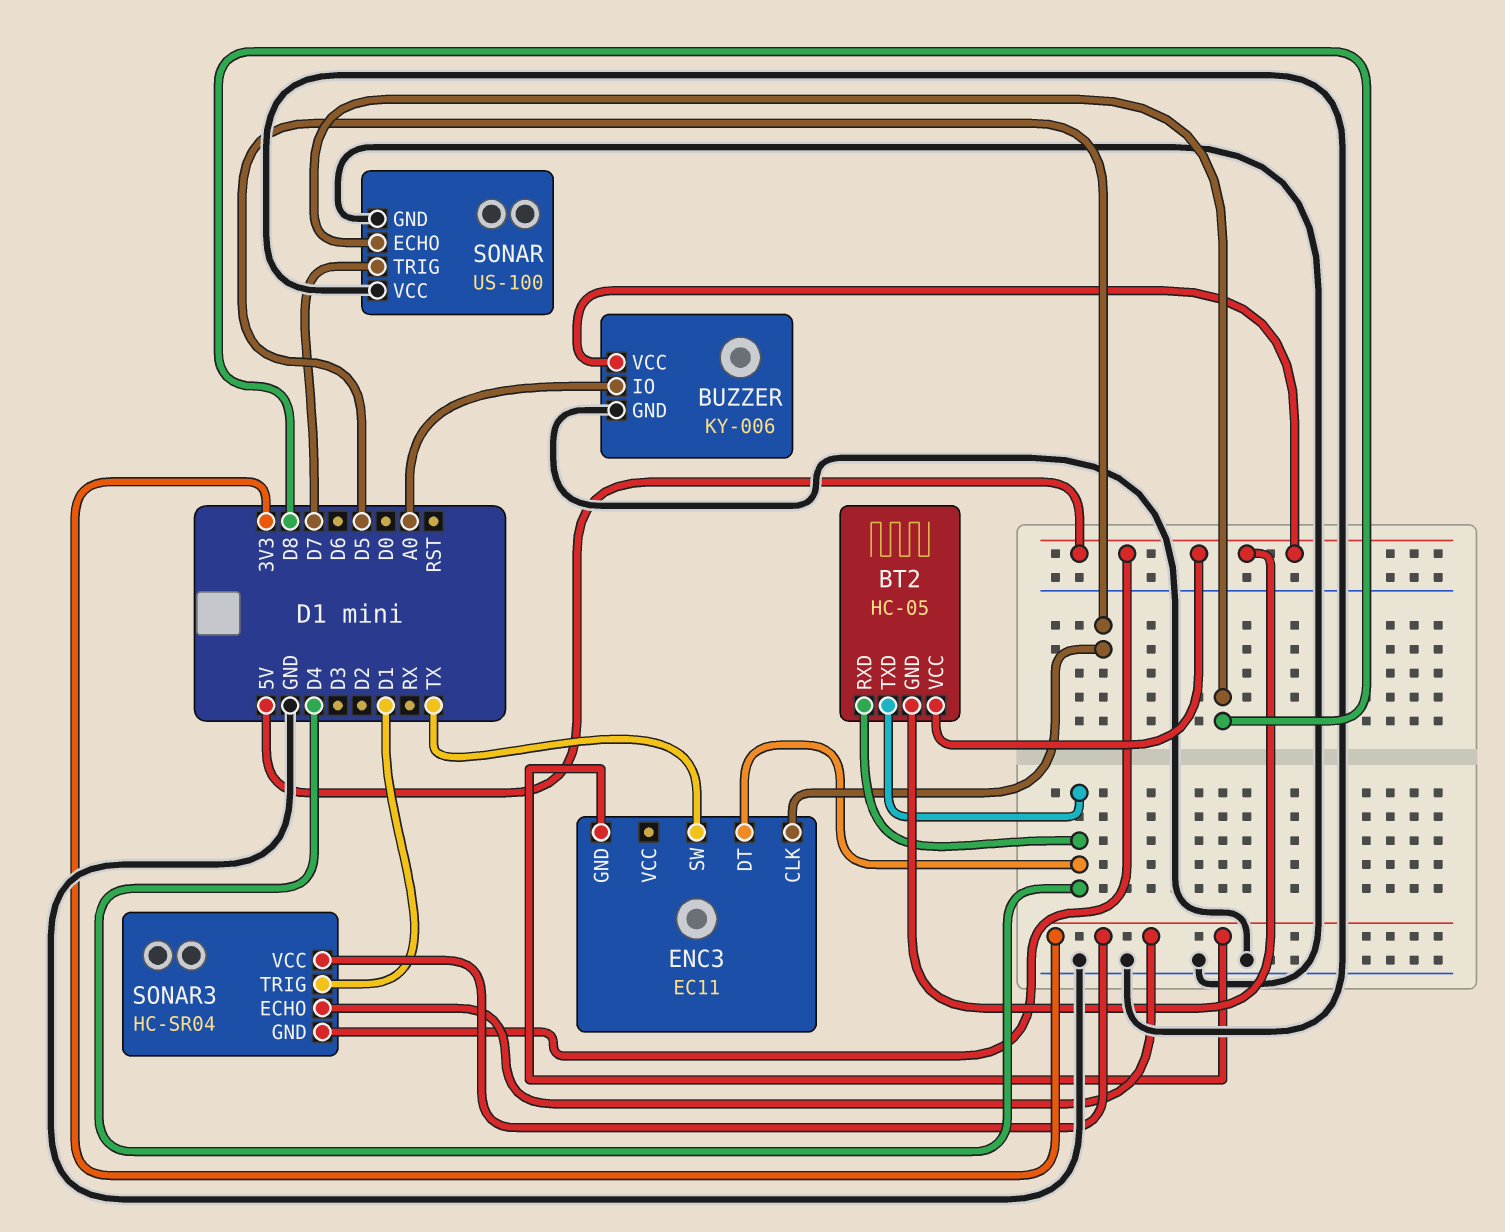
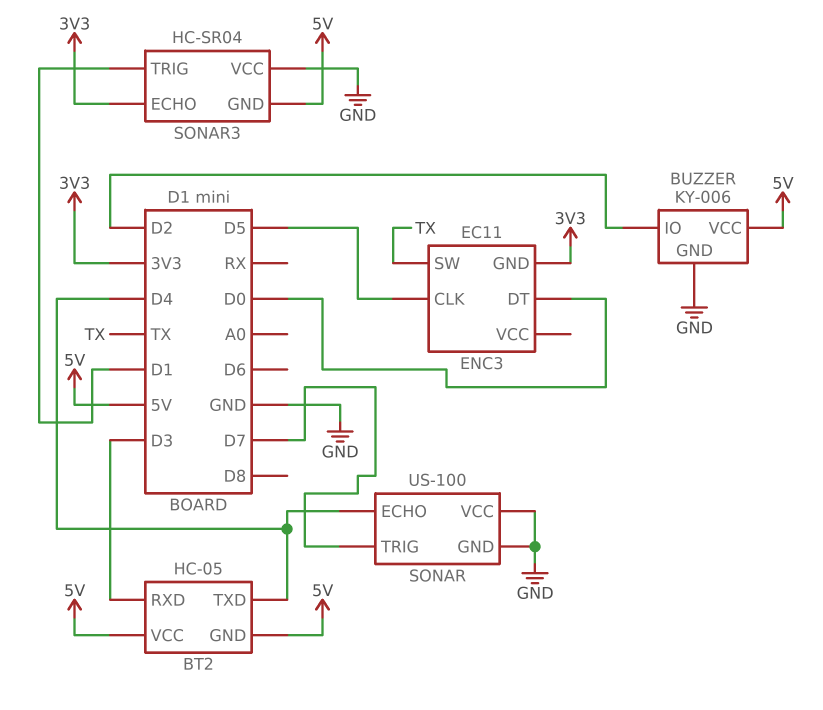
BT2 pin RXD: D4 -> D3
BUZZER pin IO: A0 -> D2
ENC3 pin DT: D4 -> D0
SONAR pin ECHO: D8 -> D4
SONAR3 pin VCC: 3V3 -> GND

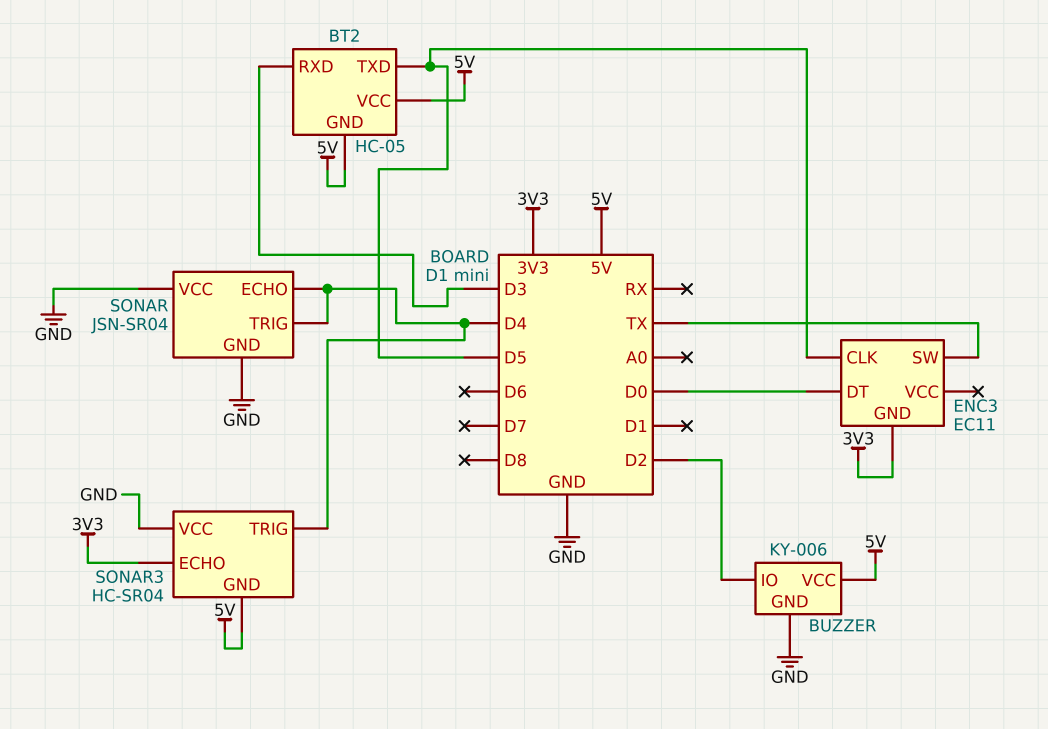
BT2 pin TXD: D4 -> D5
SONAR: US-100 -> JSN-SR04
SONAR pin TRIG: D7 -> D4
SONAR3 pin TRIG: D1 -> D4

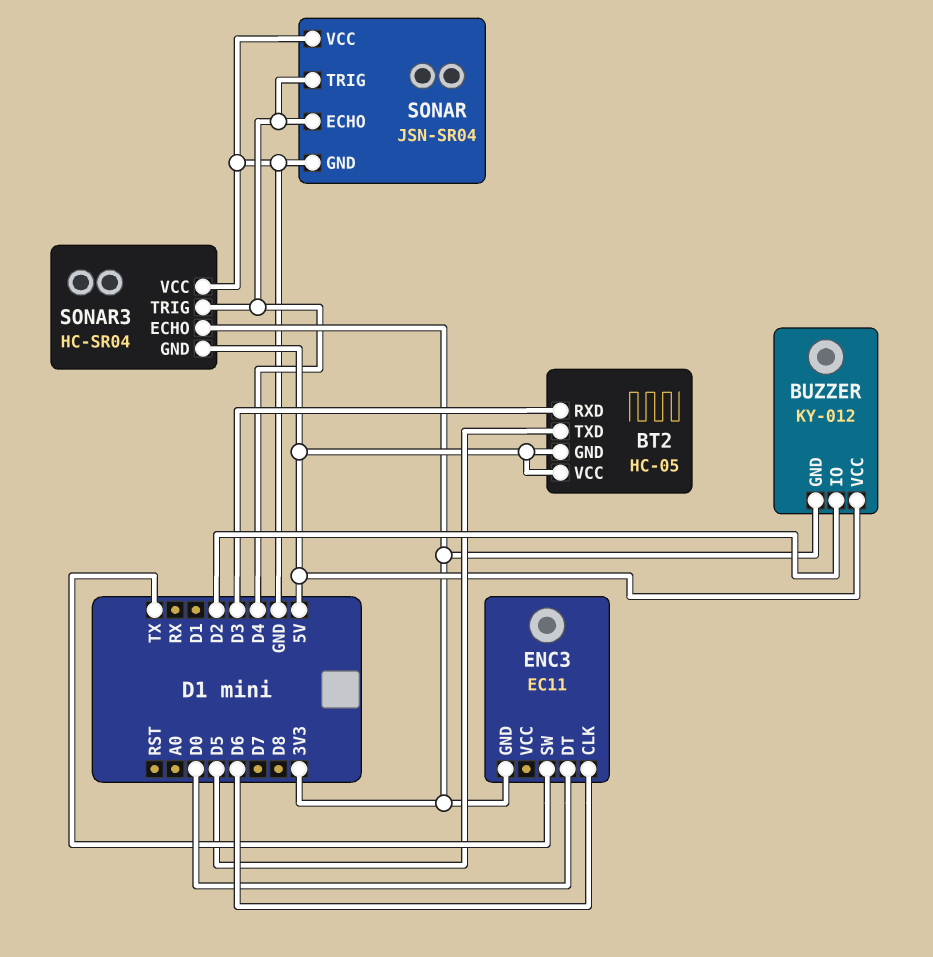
BUZZER: KY-006 -> KY-012
BUZZER pin GND: GND -> 3V3
ENC3 pin CLK: D5 -> D6

